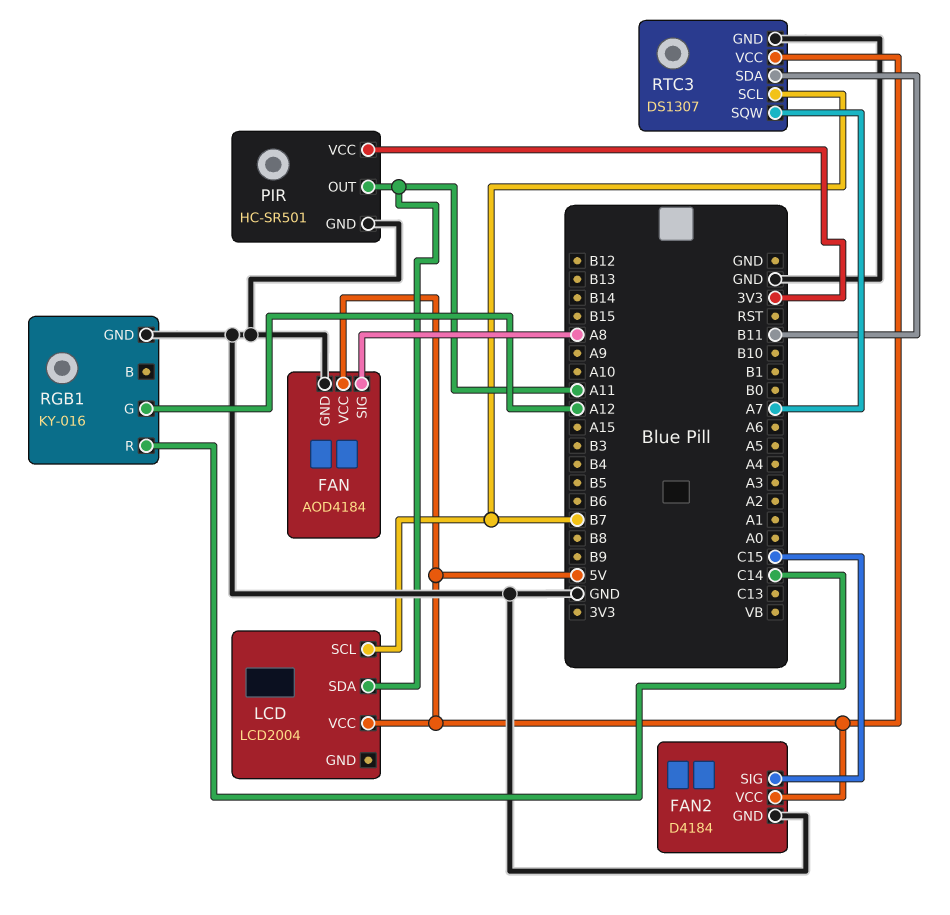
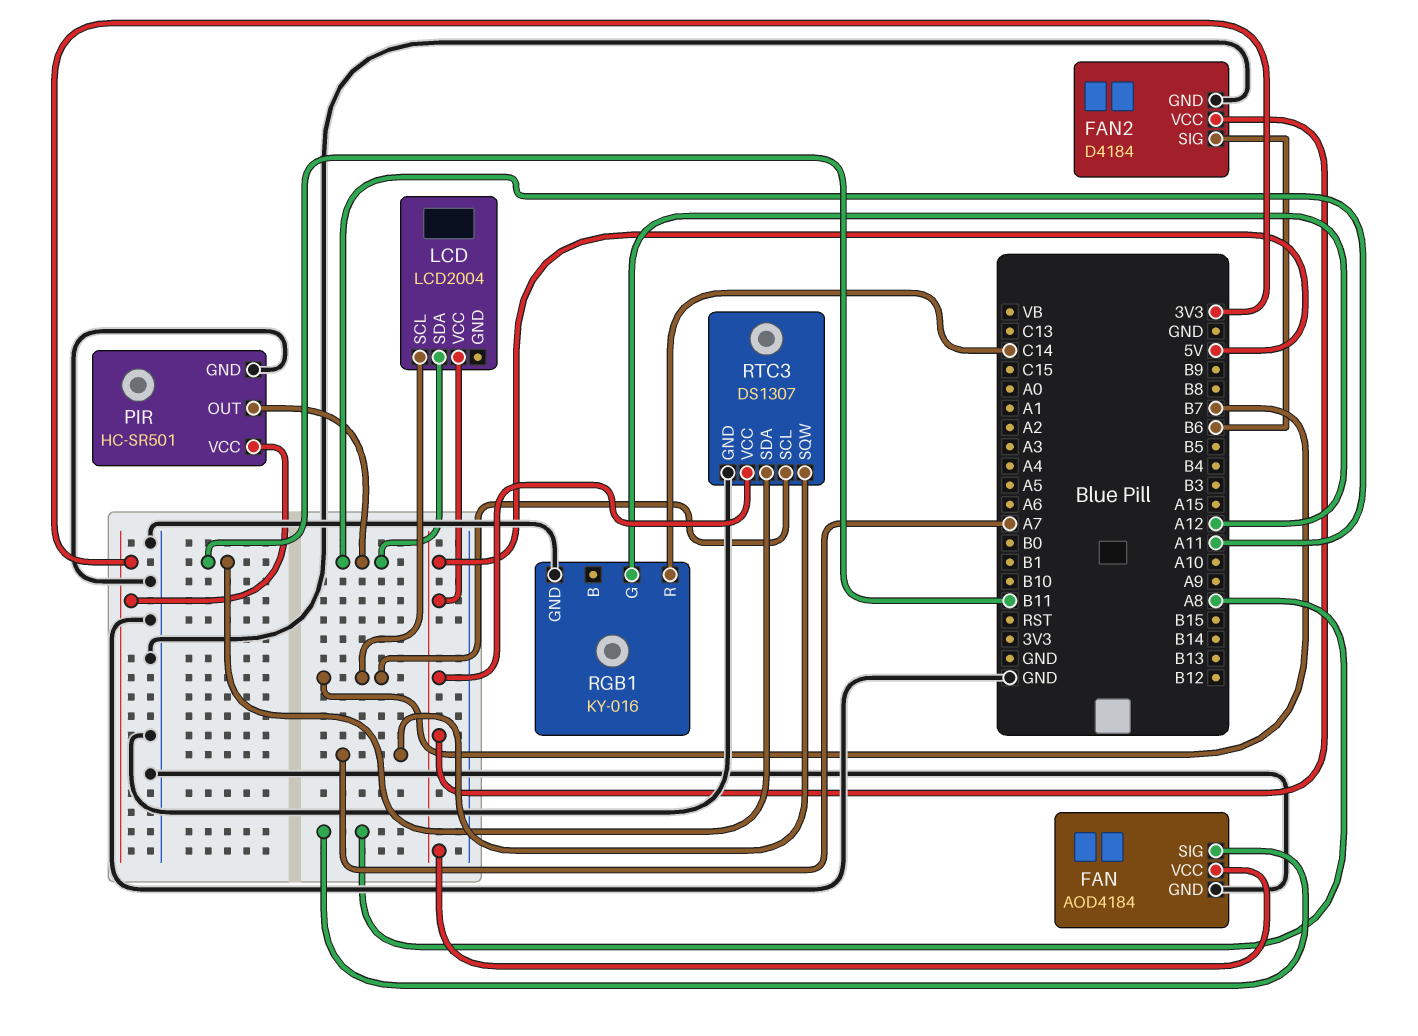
FAN2 pin SIG: C15 -> B6

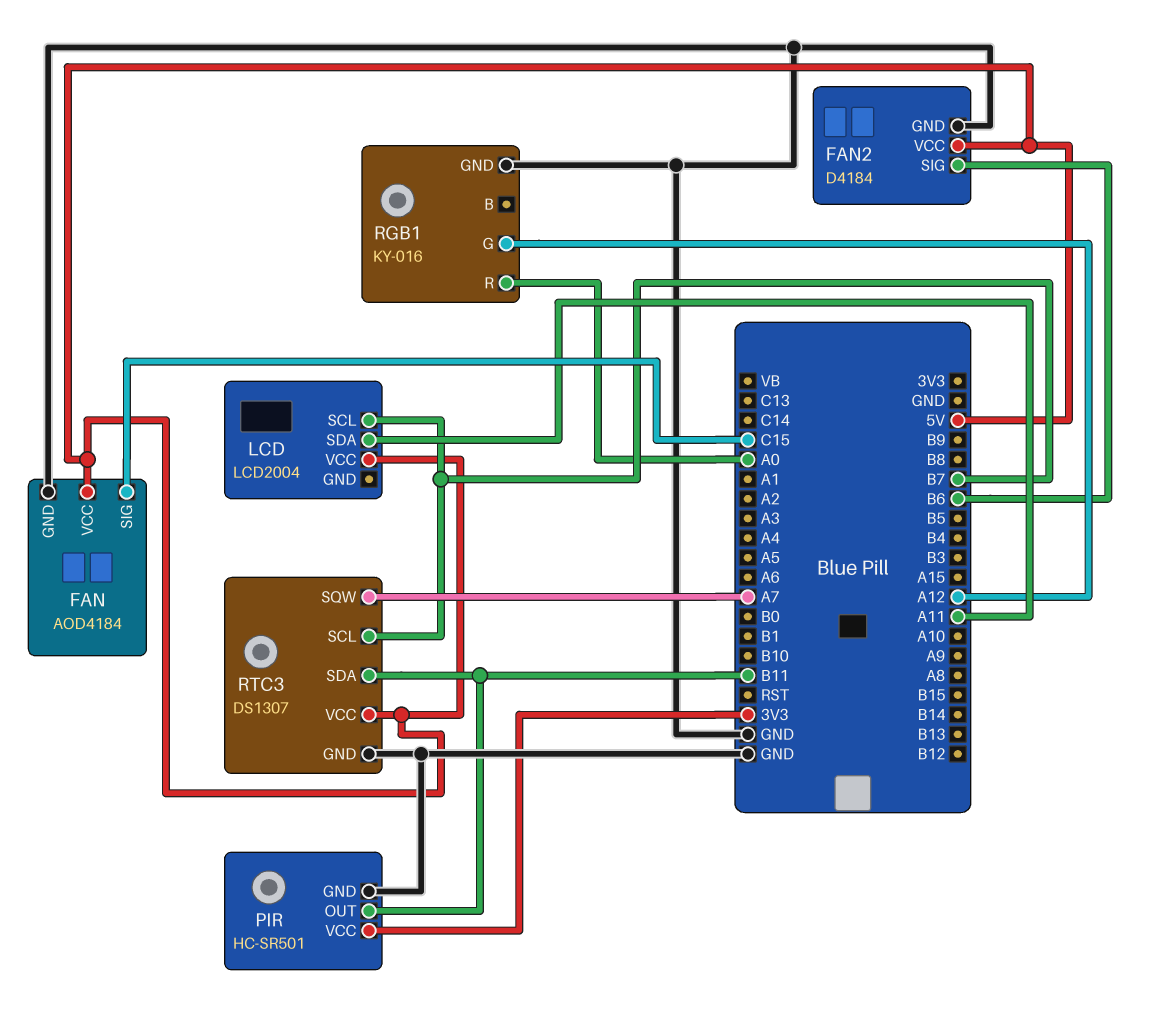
FAN pin SIG: A8 -> C15
PIR pin OUT: A11 -> B11
RGB1 pin R: C14 -> A0

